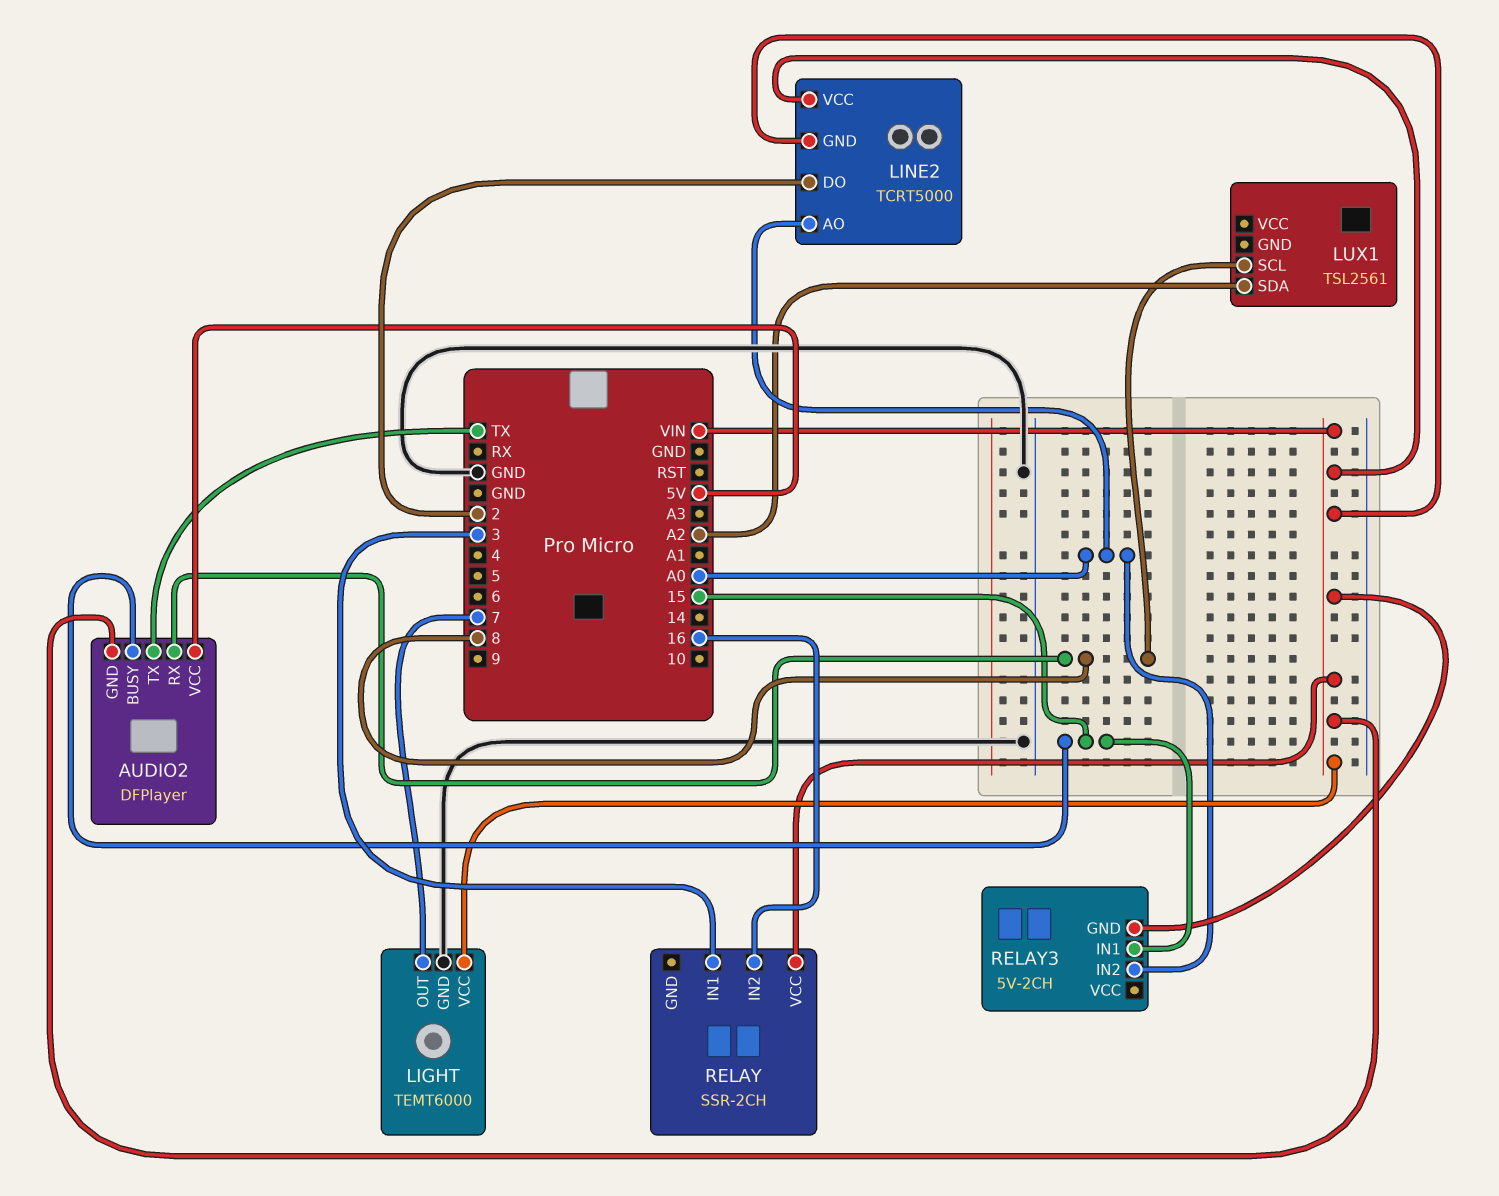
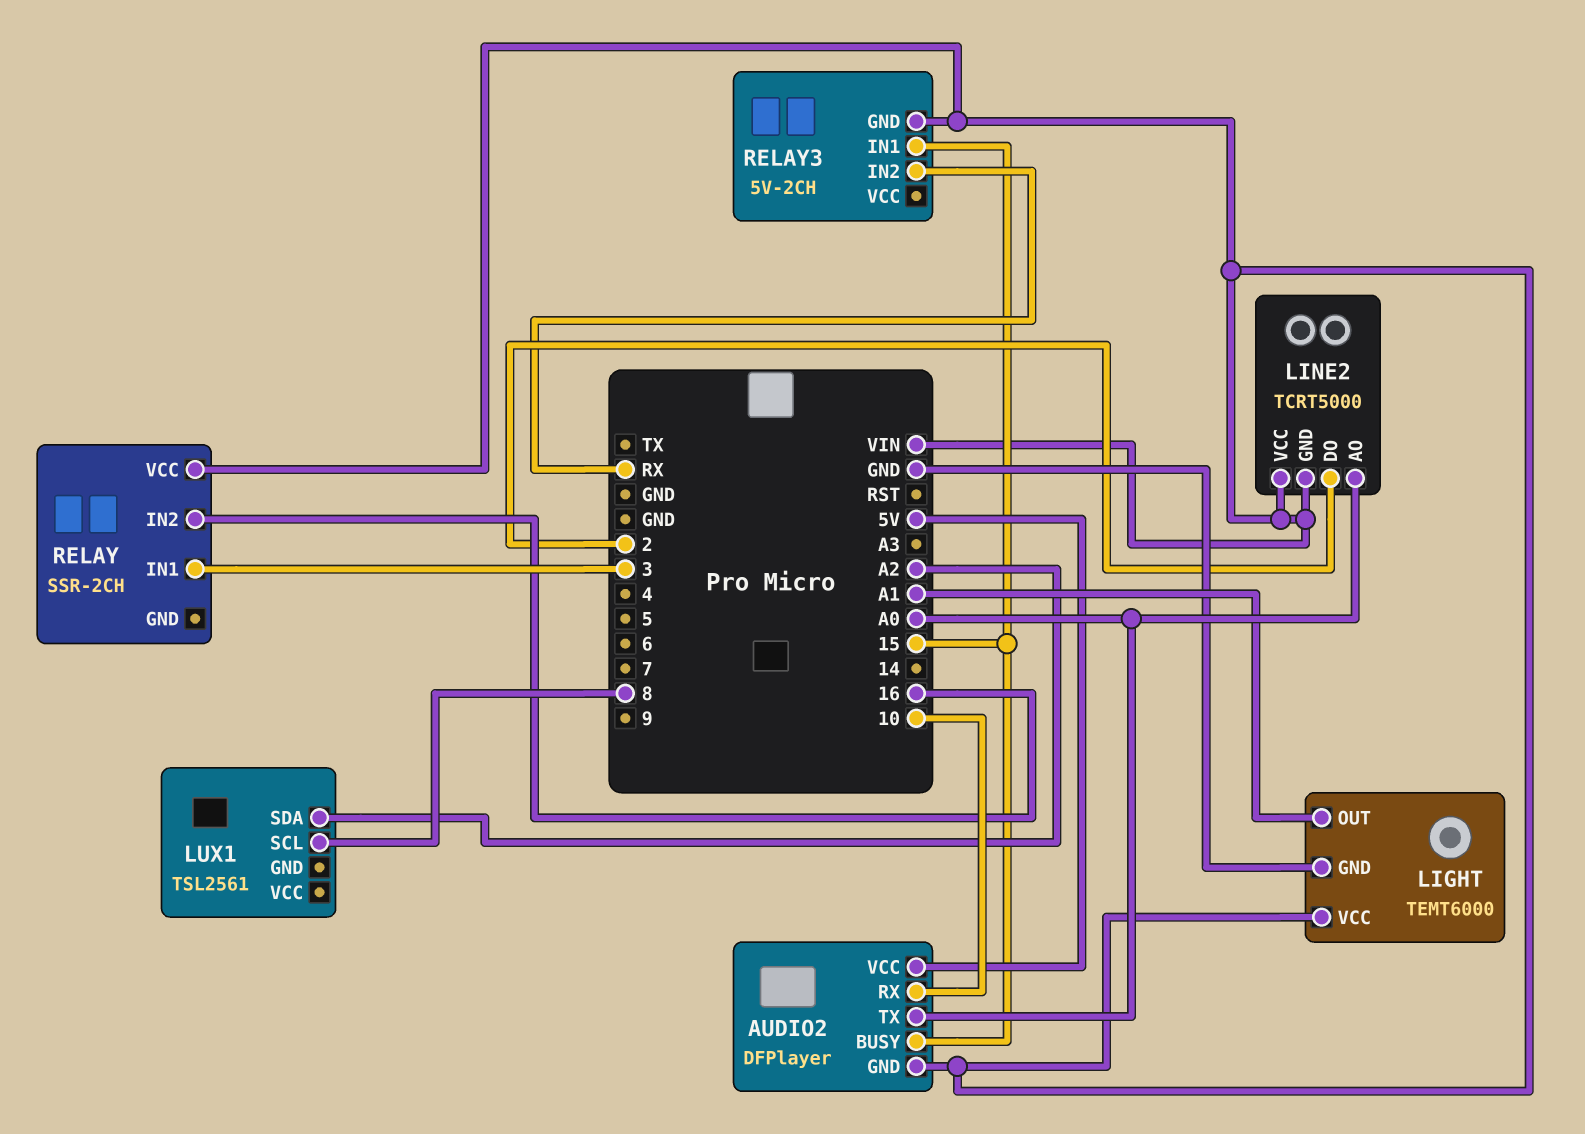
AUDIO2 pin RX: 8 -> 10
AUDIO2 pin TX: TX -> A0
LIGHT pin OUT: 7 -> A1
RELAY3 pin IN2: A0 -> RX

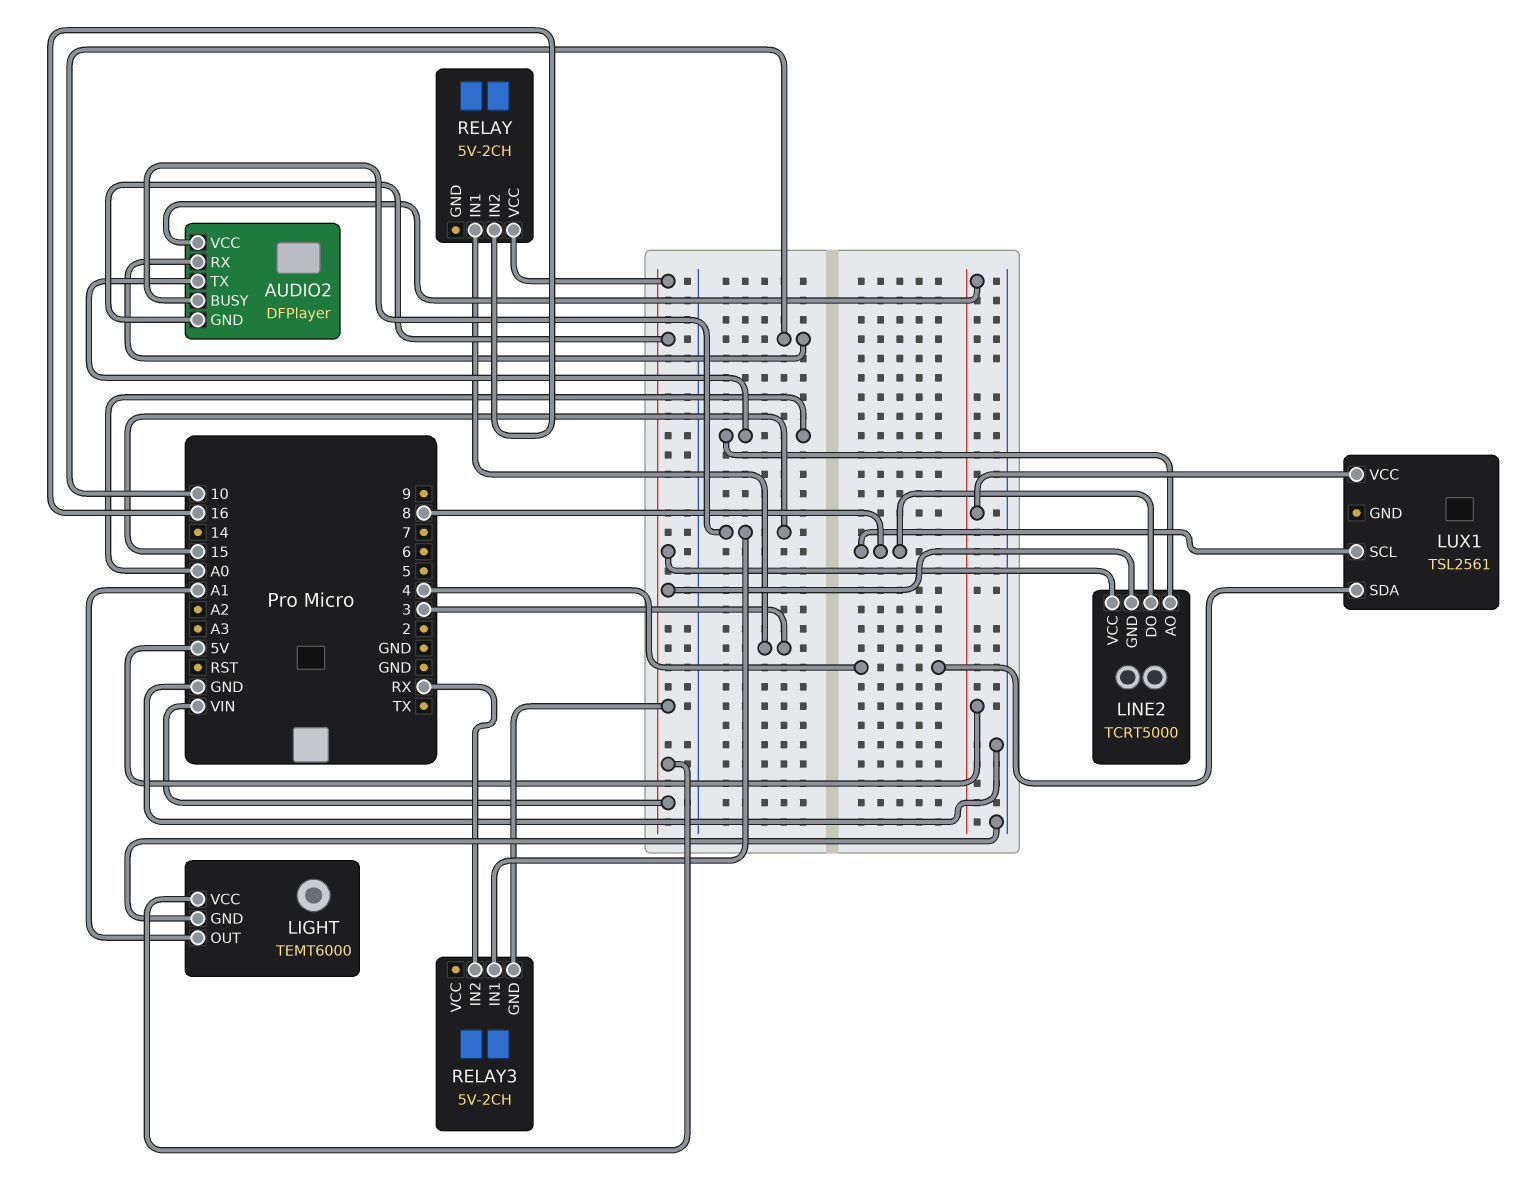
LINE2 pin DO: 2 -> 8
LUX1 pin SDA: A2 -> 4
LUX1 pin VCC: none -> 5V
RELAY: SSR-2CH -> 5V-2CH

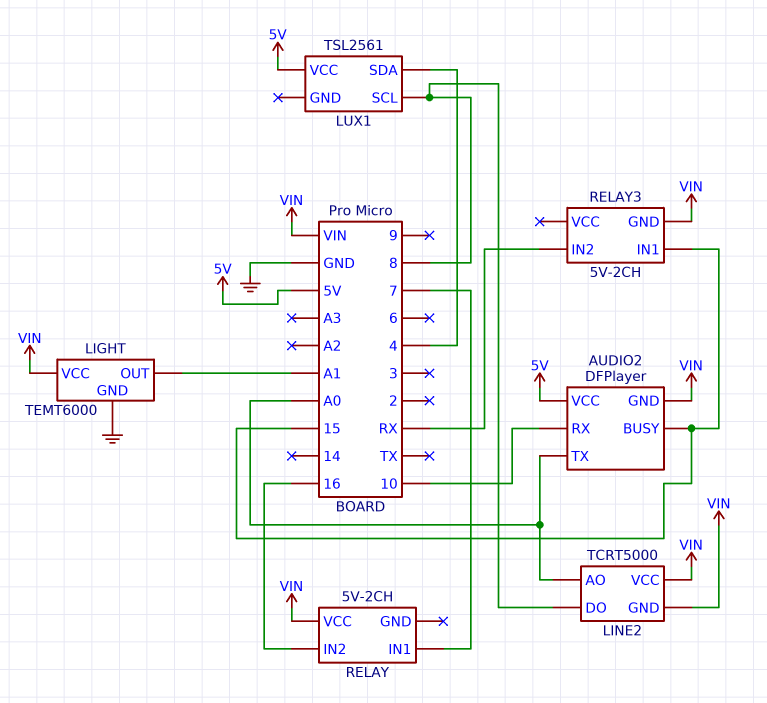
RELAY pin IN1: 3 -> 7

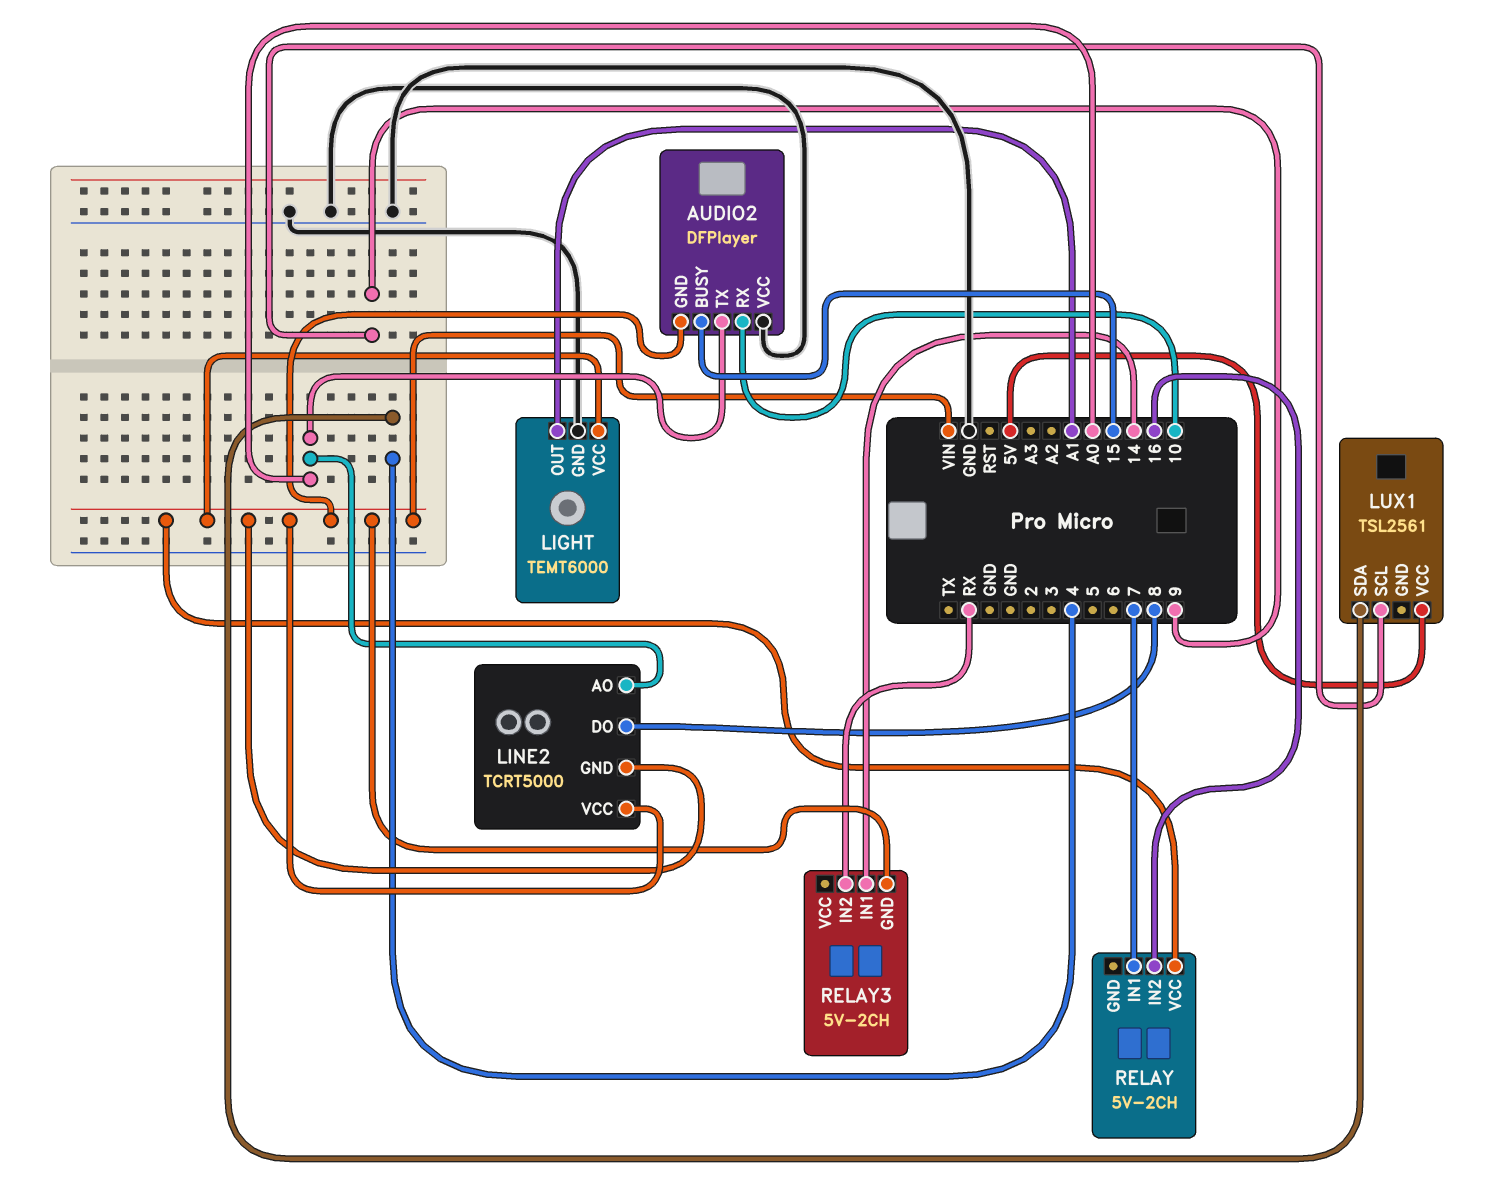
AUDIO2 pin VCC: 5V -> GND
LUX1 pin SCL: 8 -> 9
RELAY3 pin IN1: 15 -> 14

